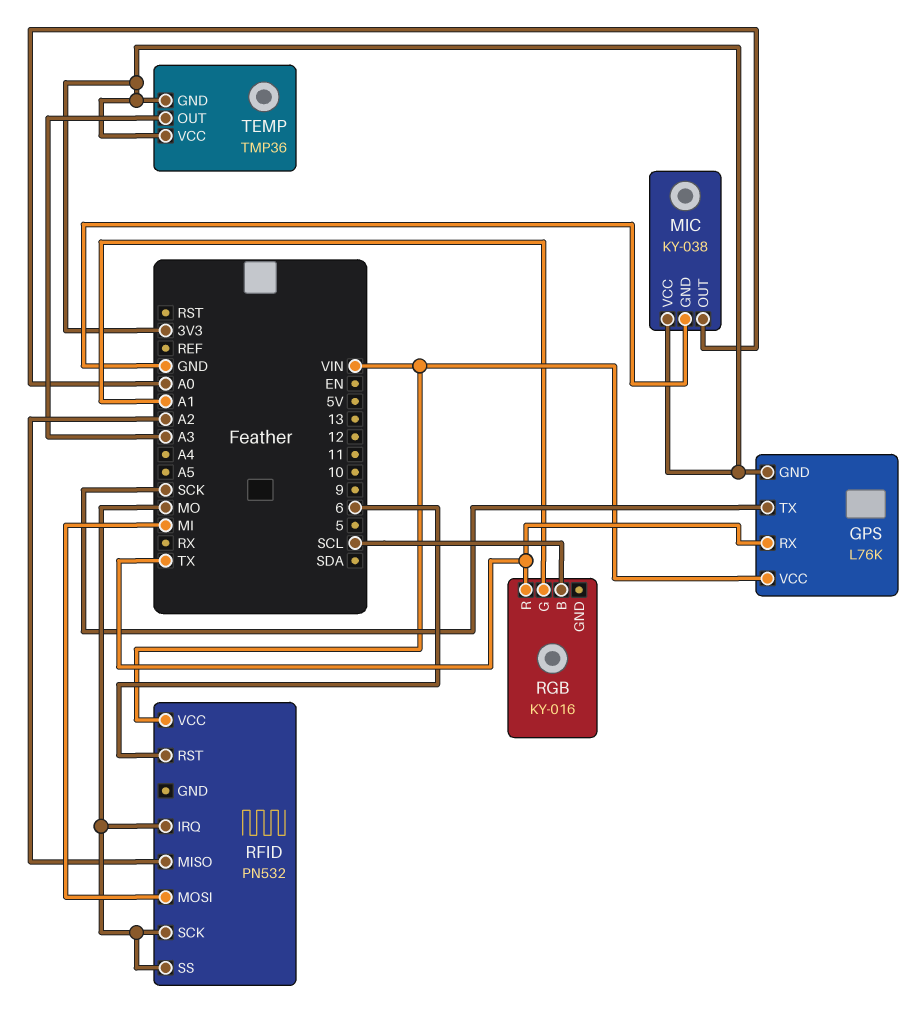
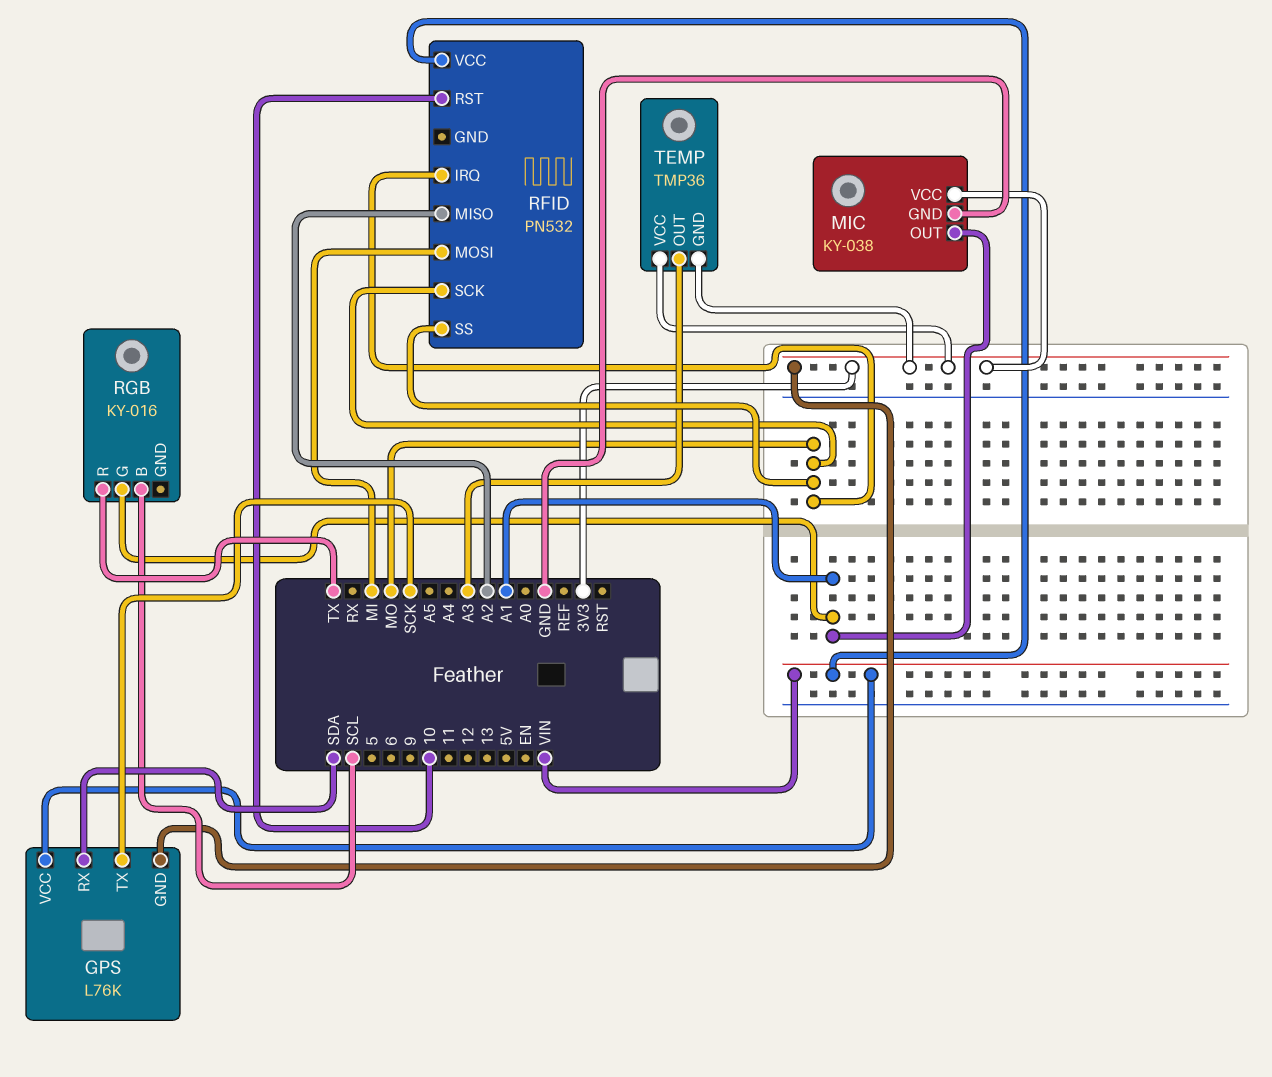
GPS pin RX: TX -> SDA
MIC pin OUT: A0 -> A1
RFID pin RST: 6 -> 10

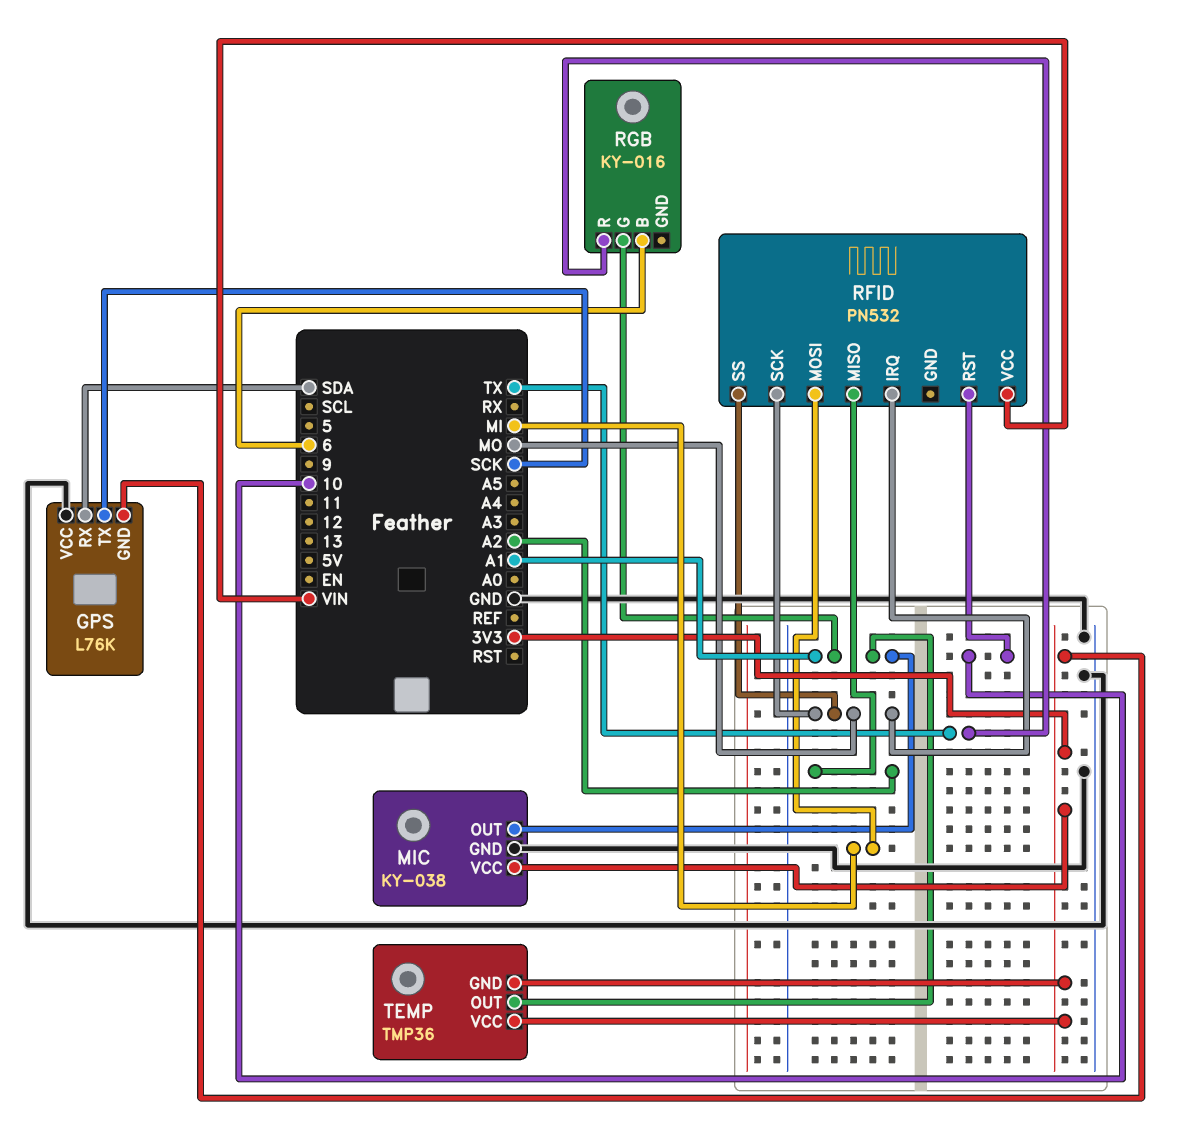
GPS pin VCC: VIN -> GND
RGB pin B: SCL -> 6
TEMP pin OUT: A3 -> A1

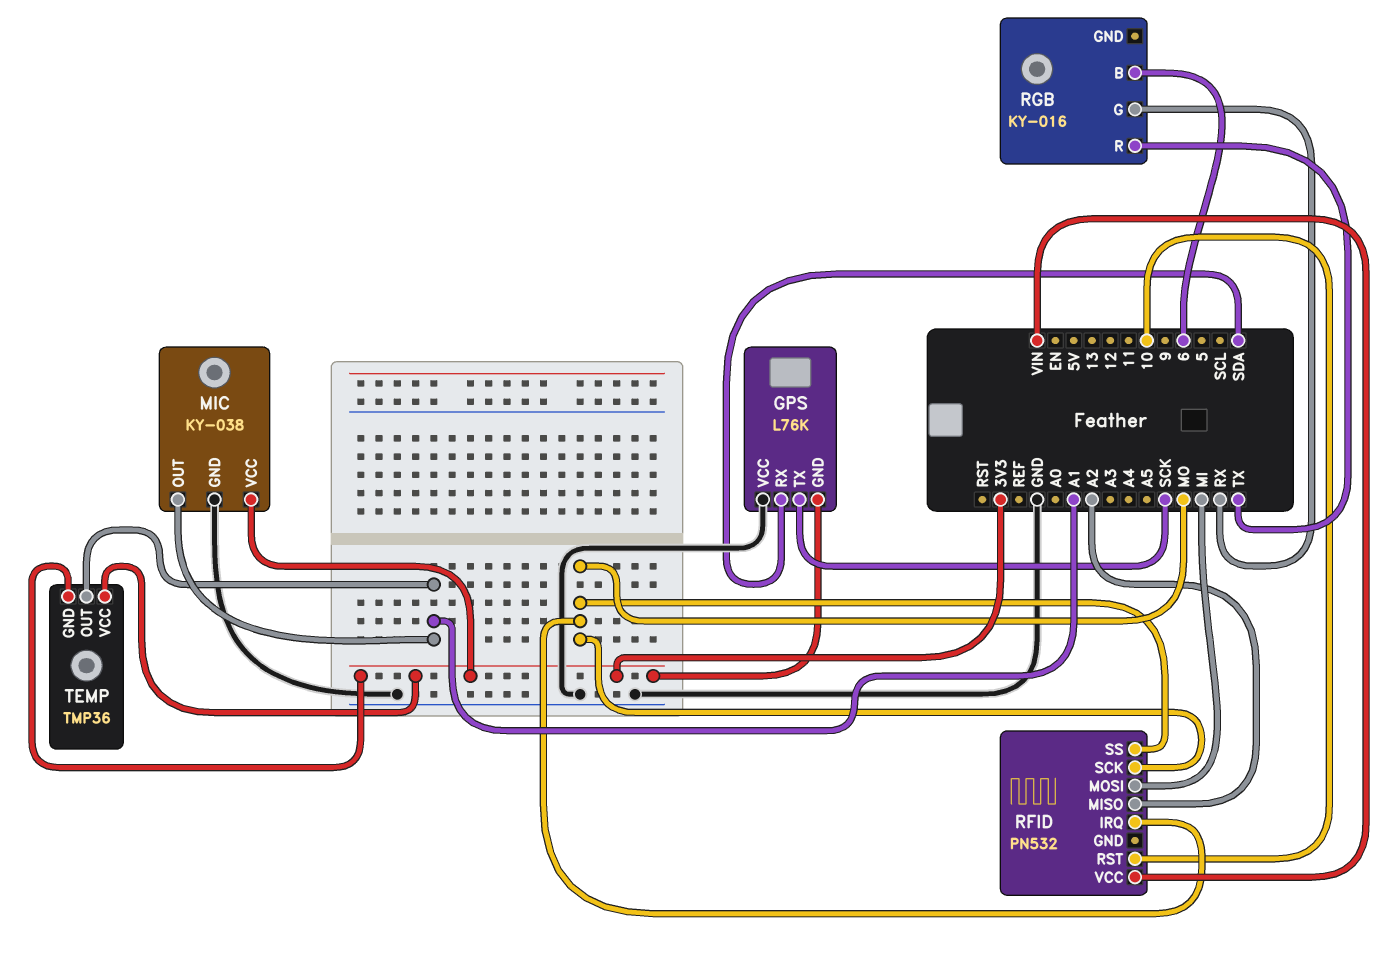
RGB pin G: A1 -> RX

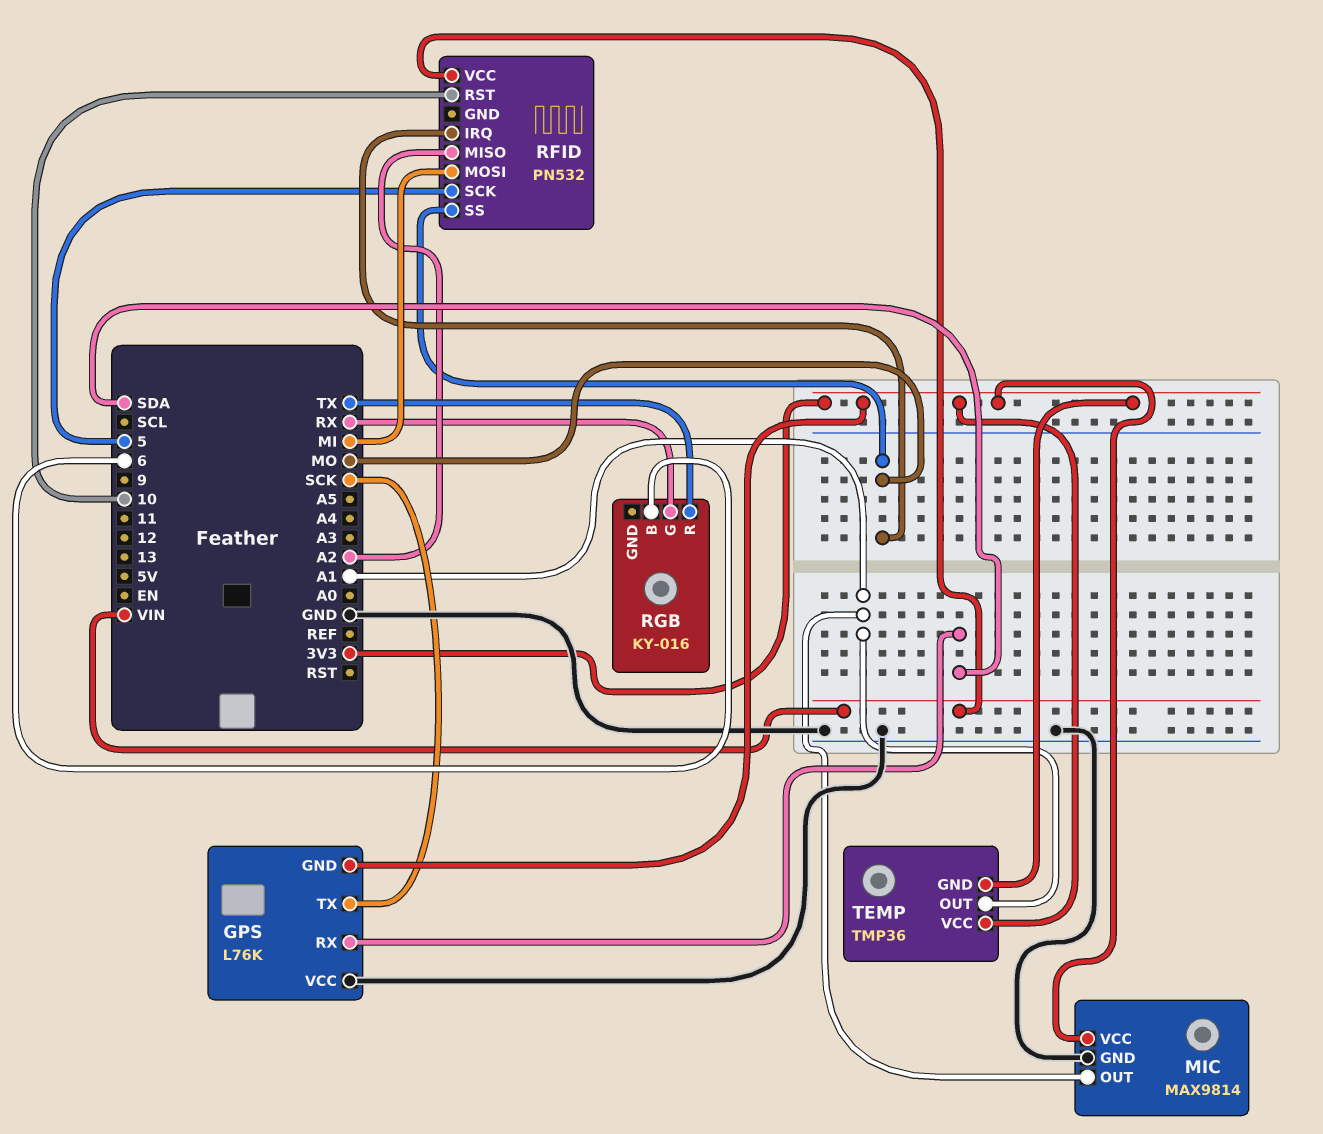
MIC: KY-038 -> MAX9814
RFID pin SCK: MO -> 5

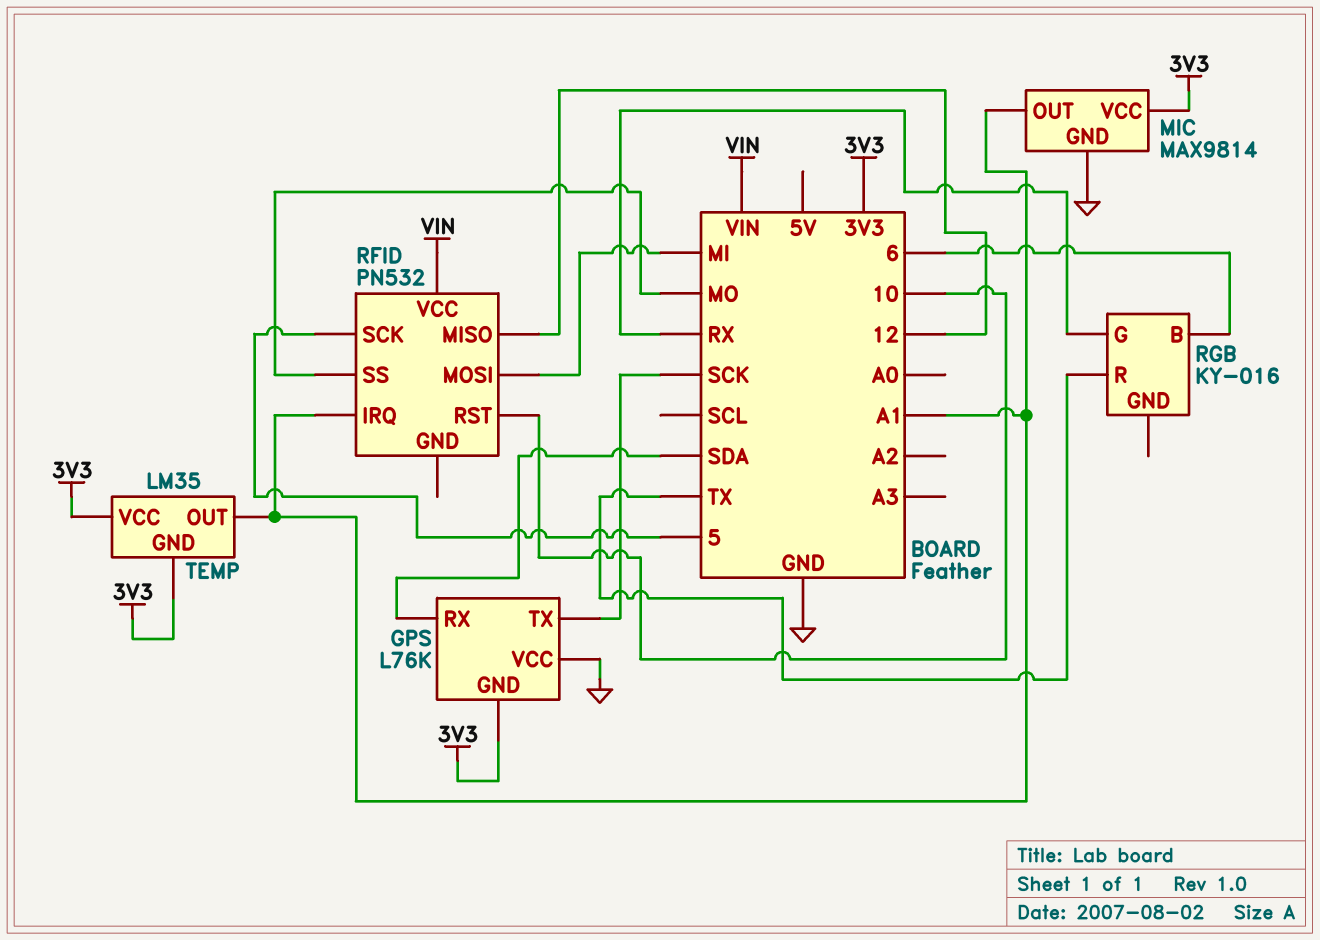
RFID pin IRQ: MO -> A1
RFID pin MISO: A2 -> 12
TEMP: TMP36 -> LM35

